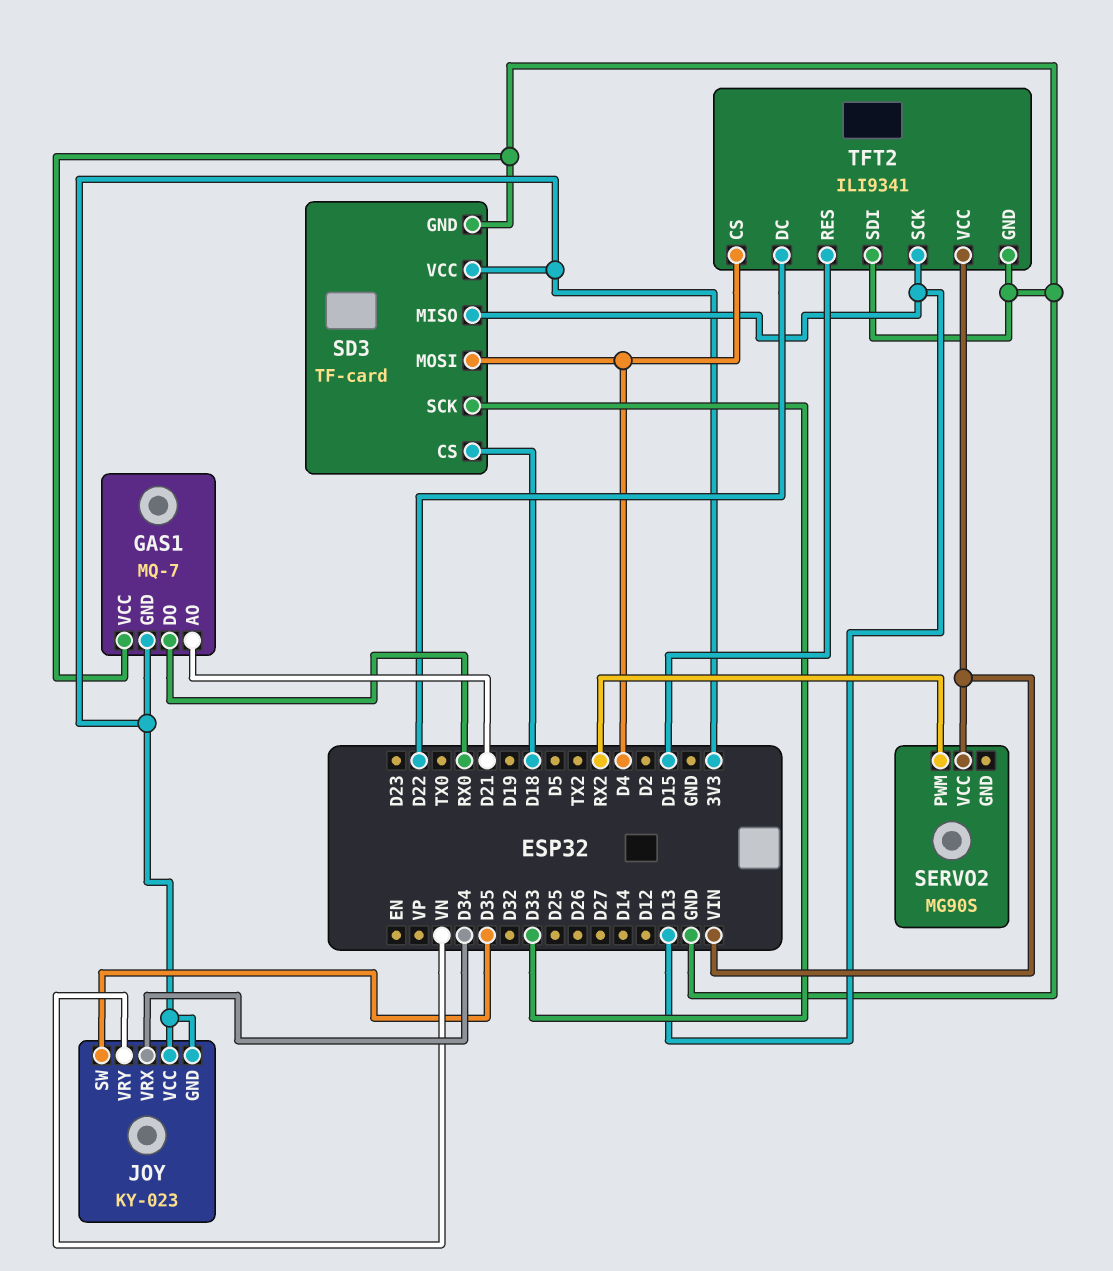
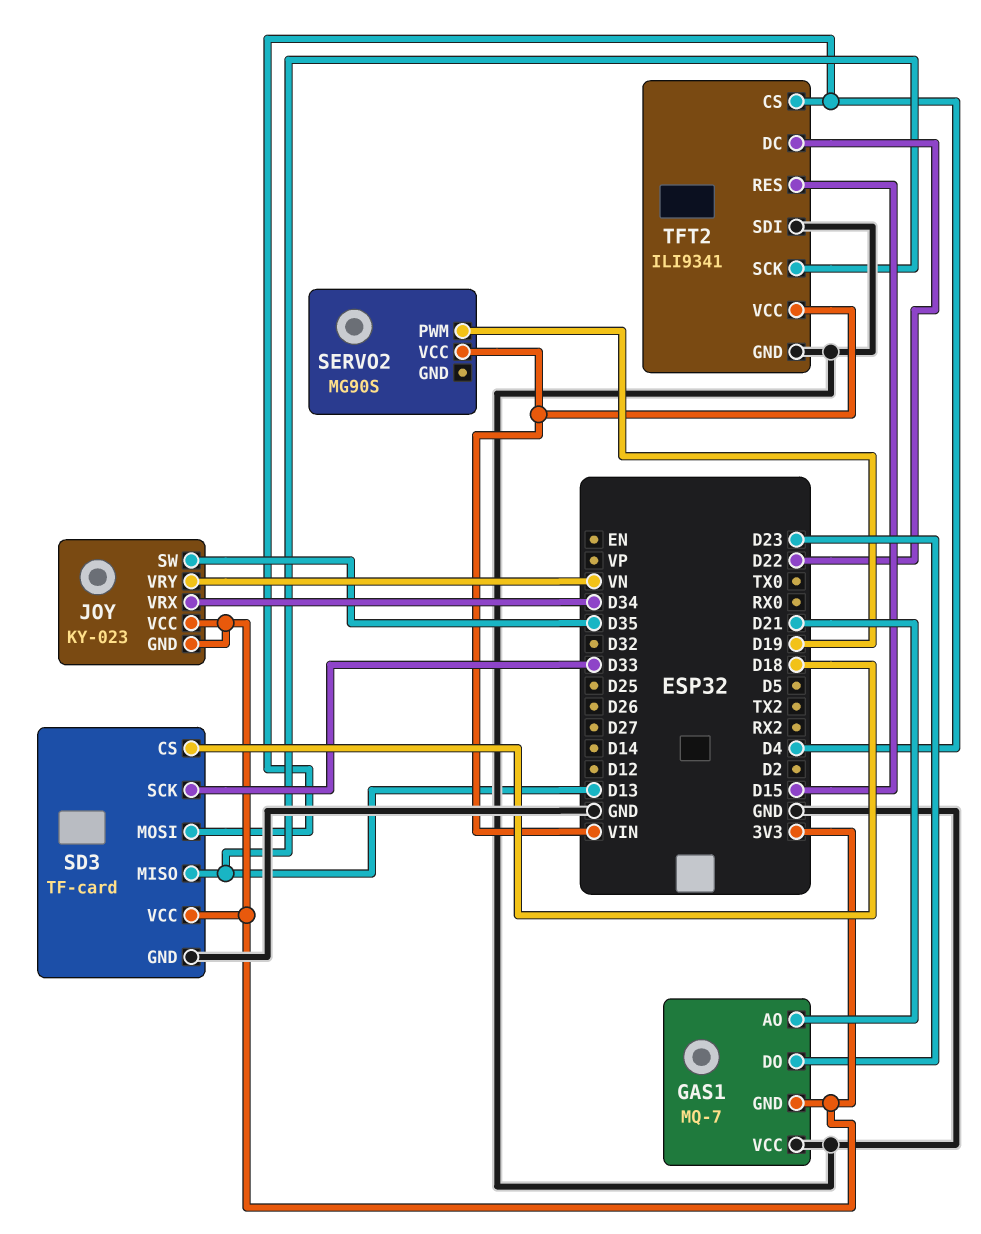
GAS1 pin DO: RX0 -> D23
SERVO2 pin PWM: RX2 -> D19

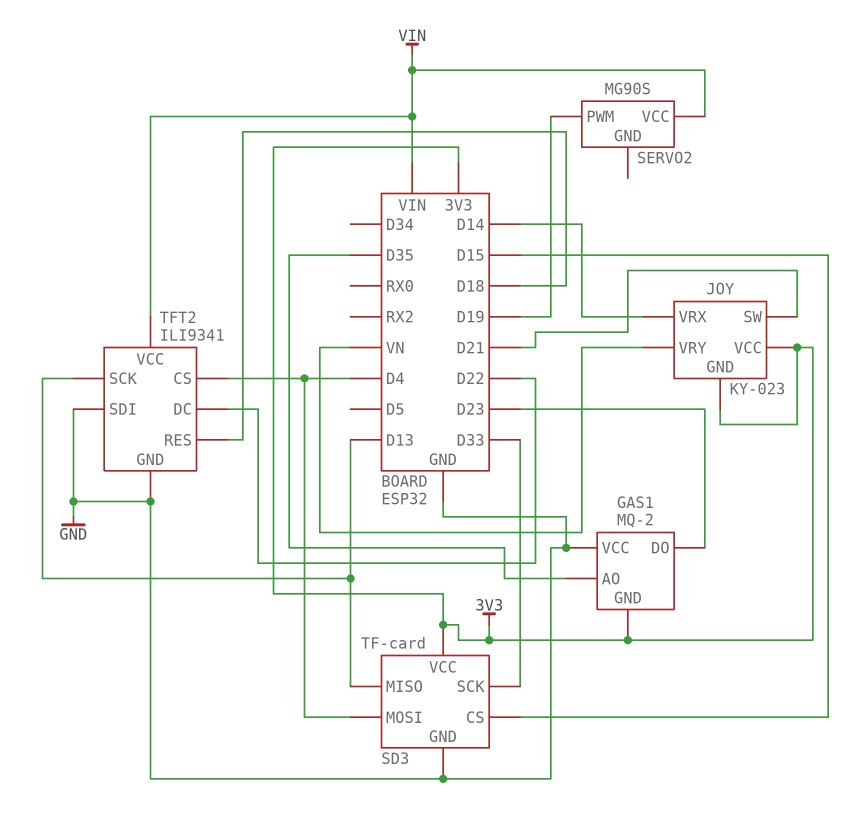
GAS1: MQ-7 -> MQ-2
GAS1 pin AO: D21 -> D35
JOY pin SW: D35 -> D21
JOY pin VRX: D34 -> D14
SD3 pin CS: D18 -> D15
TFT2 pin RES: D15 -> D18

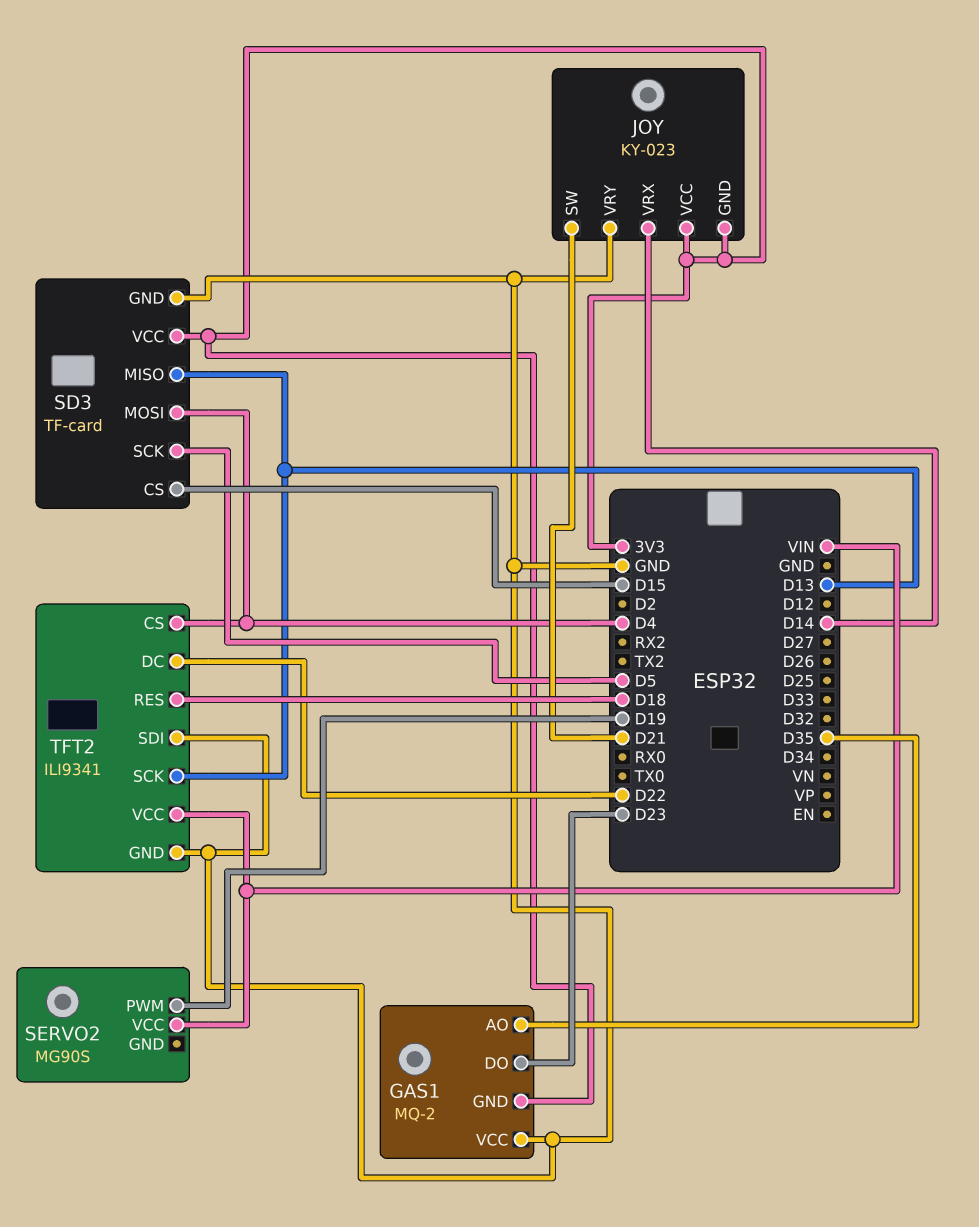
JOY pin VRY: VN -> GND
SD3 pin SCK: D33 -> D5

